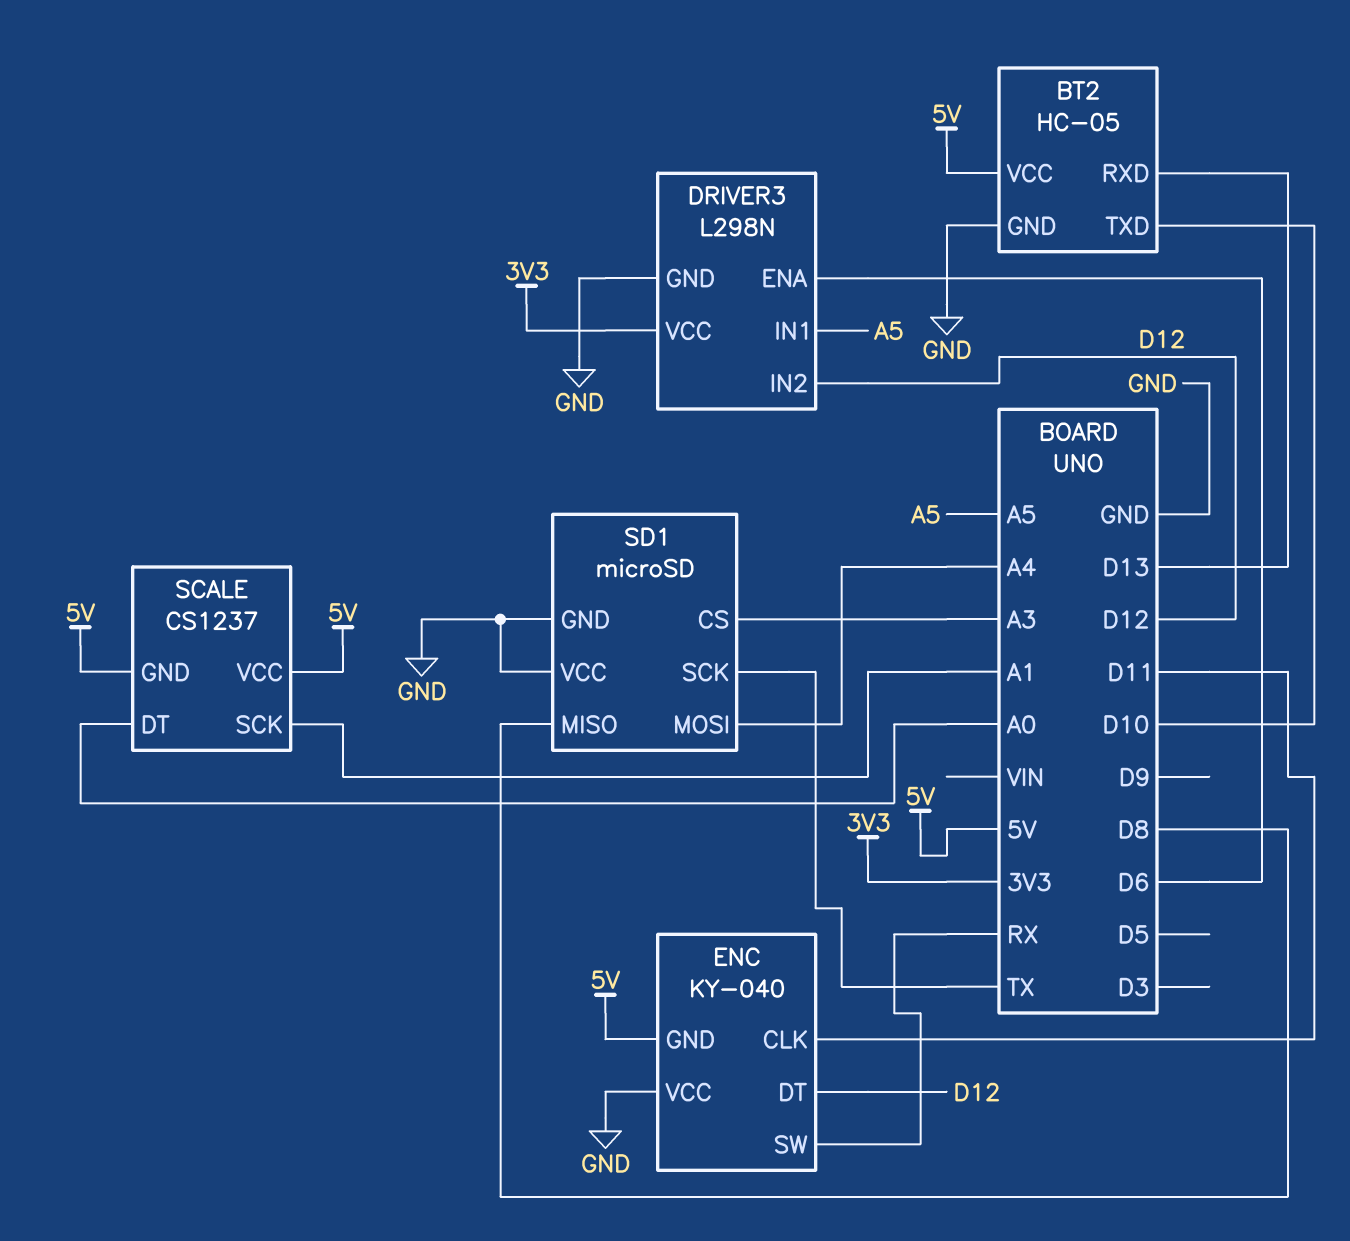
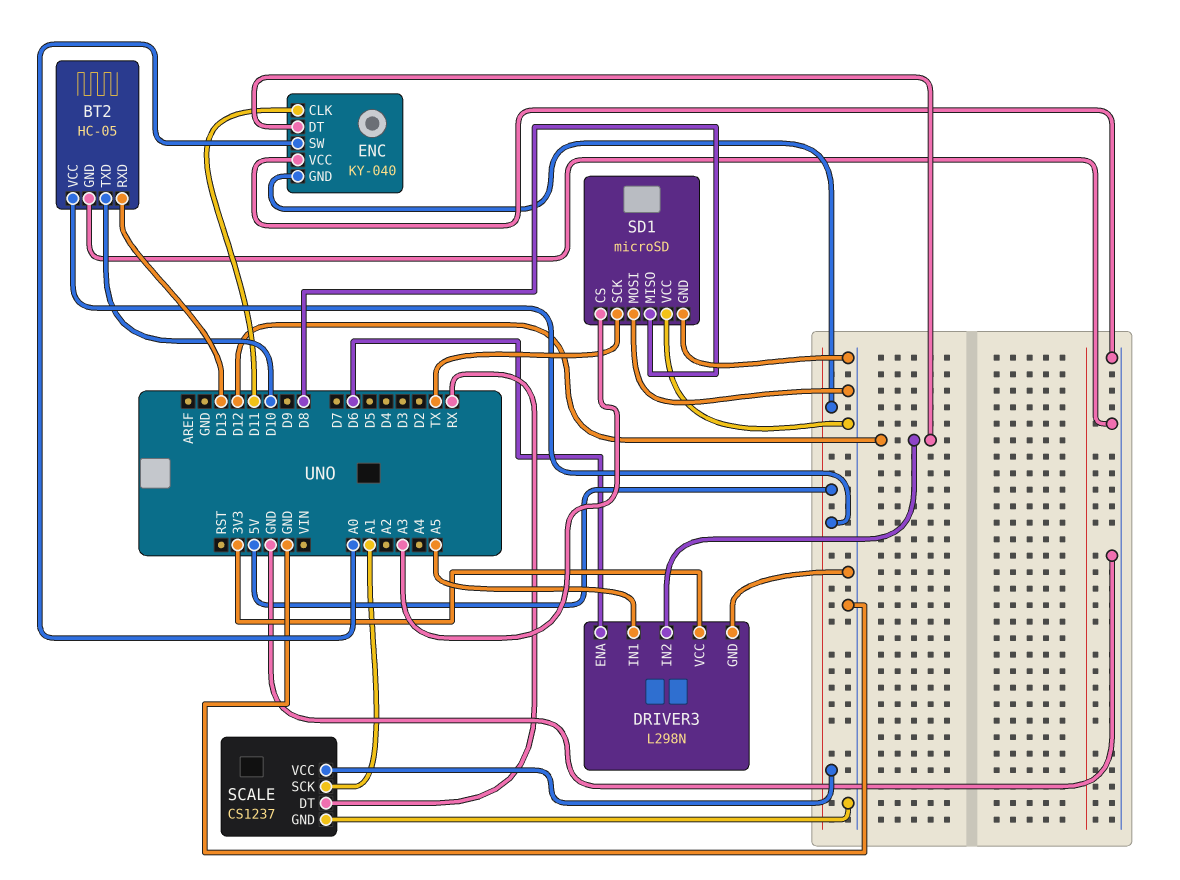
ENC pin SW: RX -> A0
SCALE pin DT: A0 -> RX
SCALE pin GND: 5V -> GND
SD1 pin MOSI: A4 -> GND

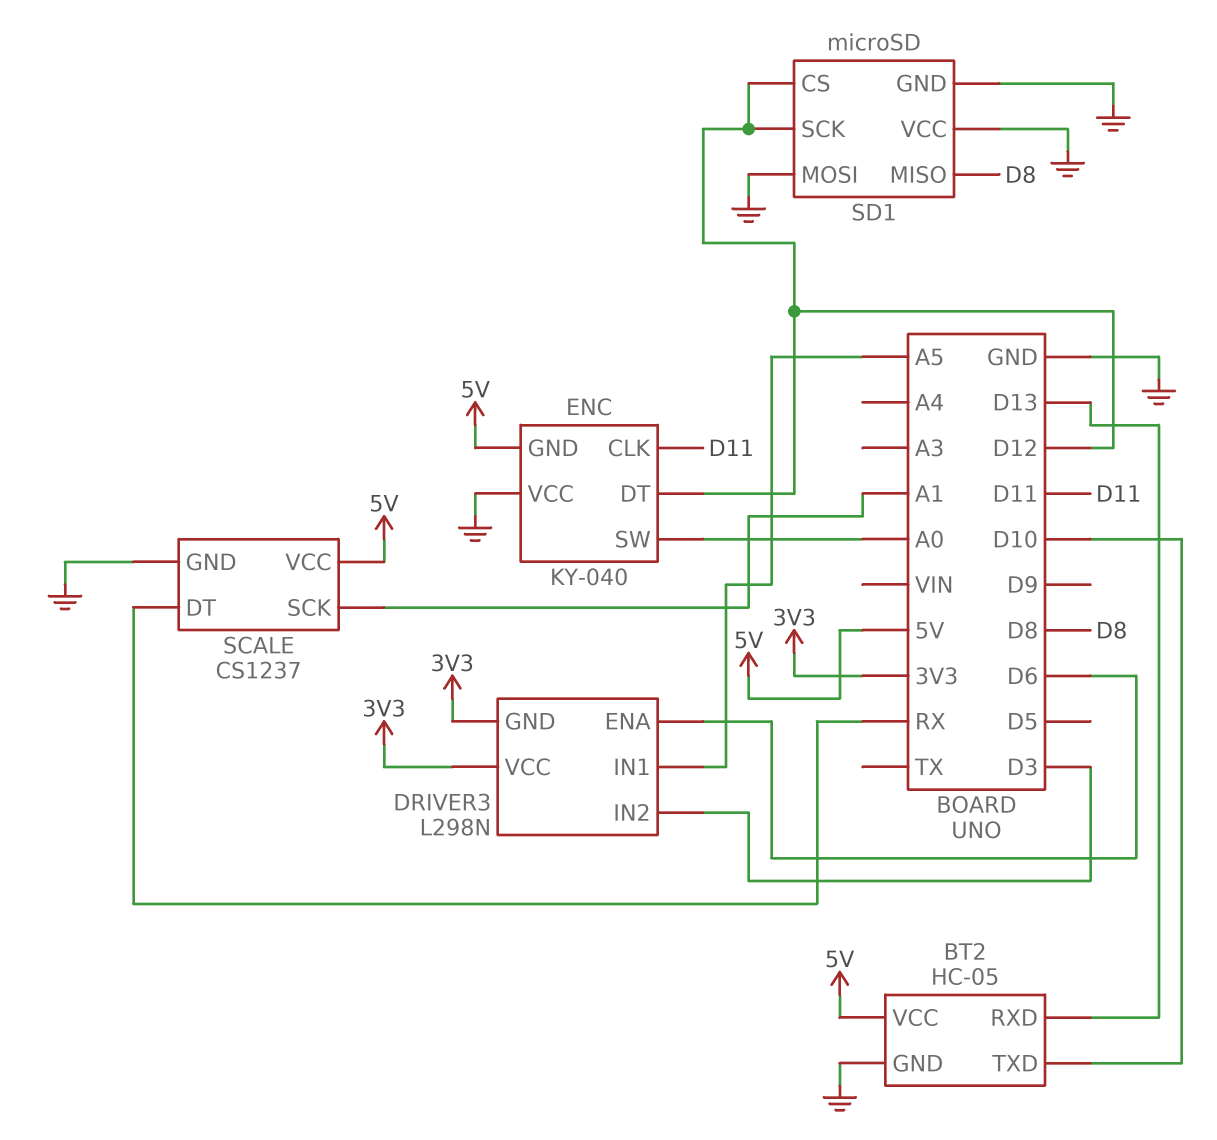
DRIVER3 pin GND: GND -> 3V3
DRIVER3 pin IN2: D12 -> D3
SD1 pin CS: A3 -> D12
SD1 pin SCK: TX -> D12

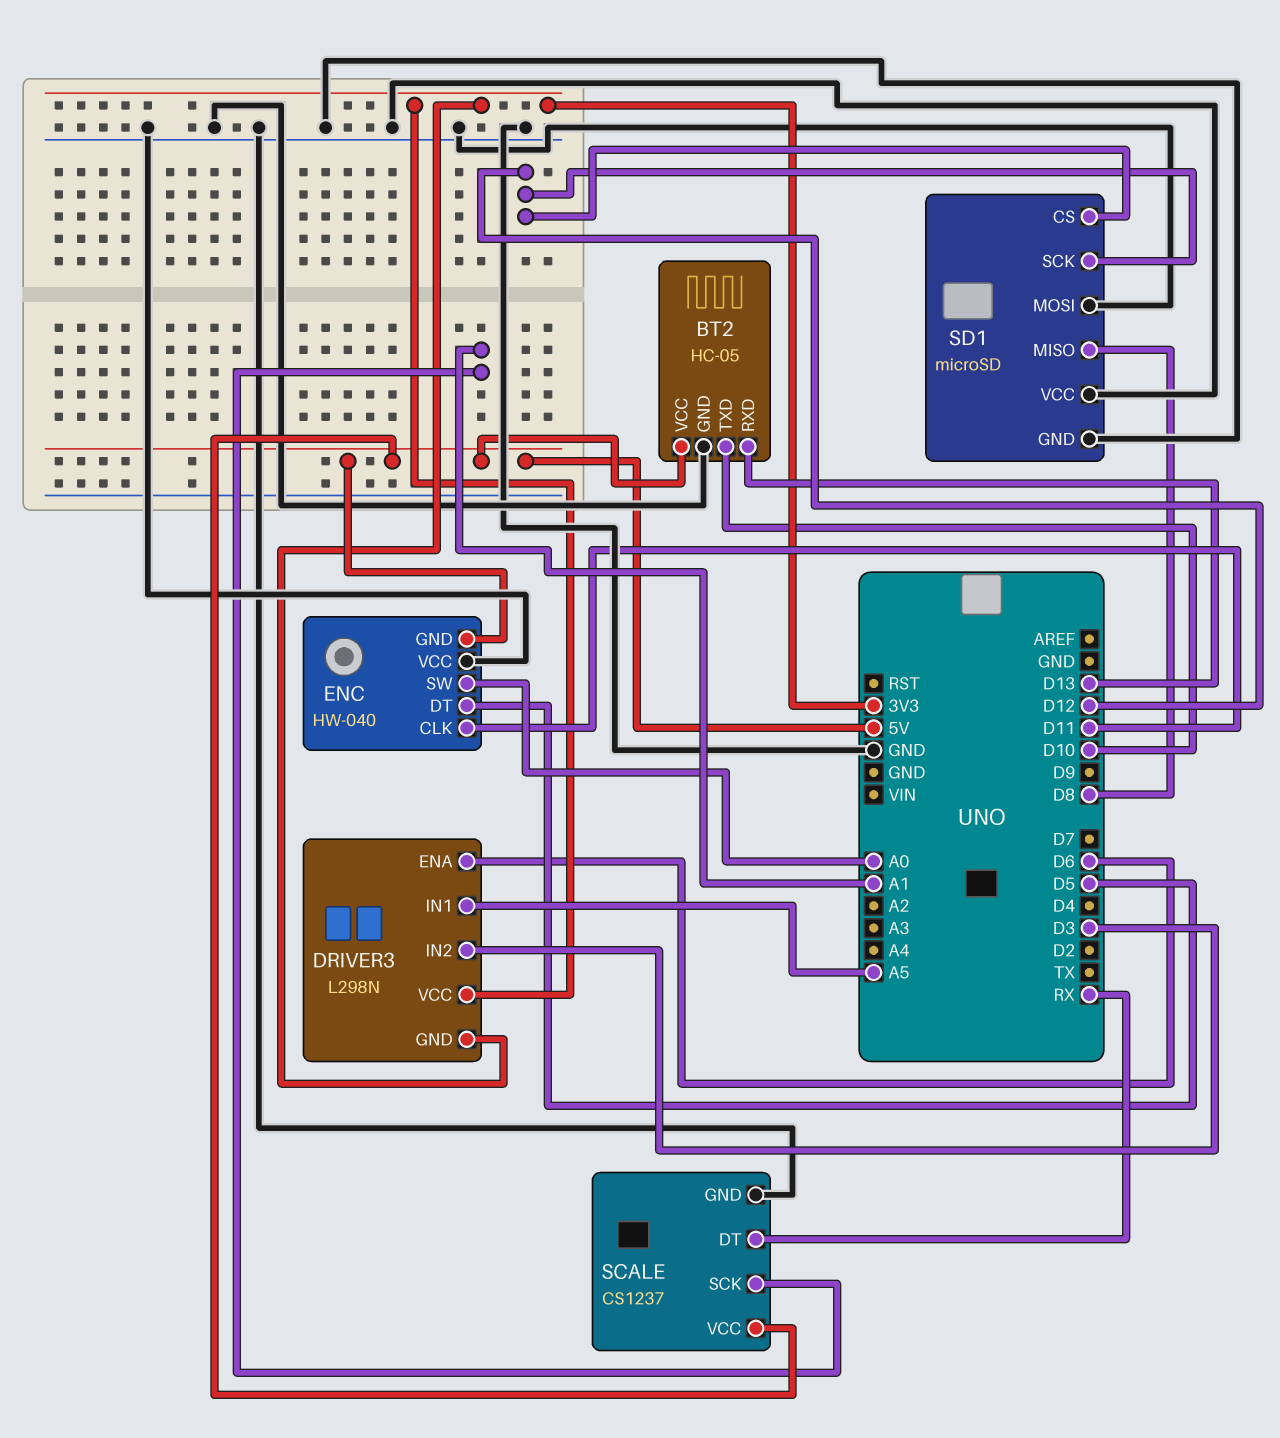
ENC: KY-040 -> HW-040
ENC pin DT: D12 -> D5

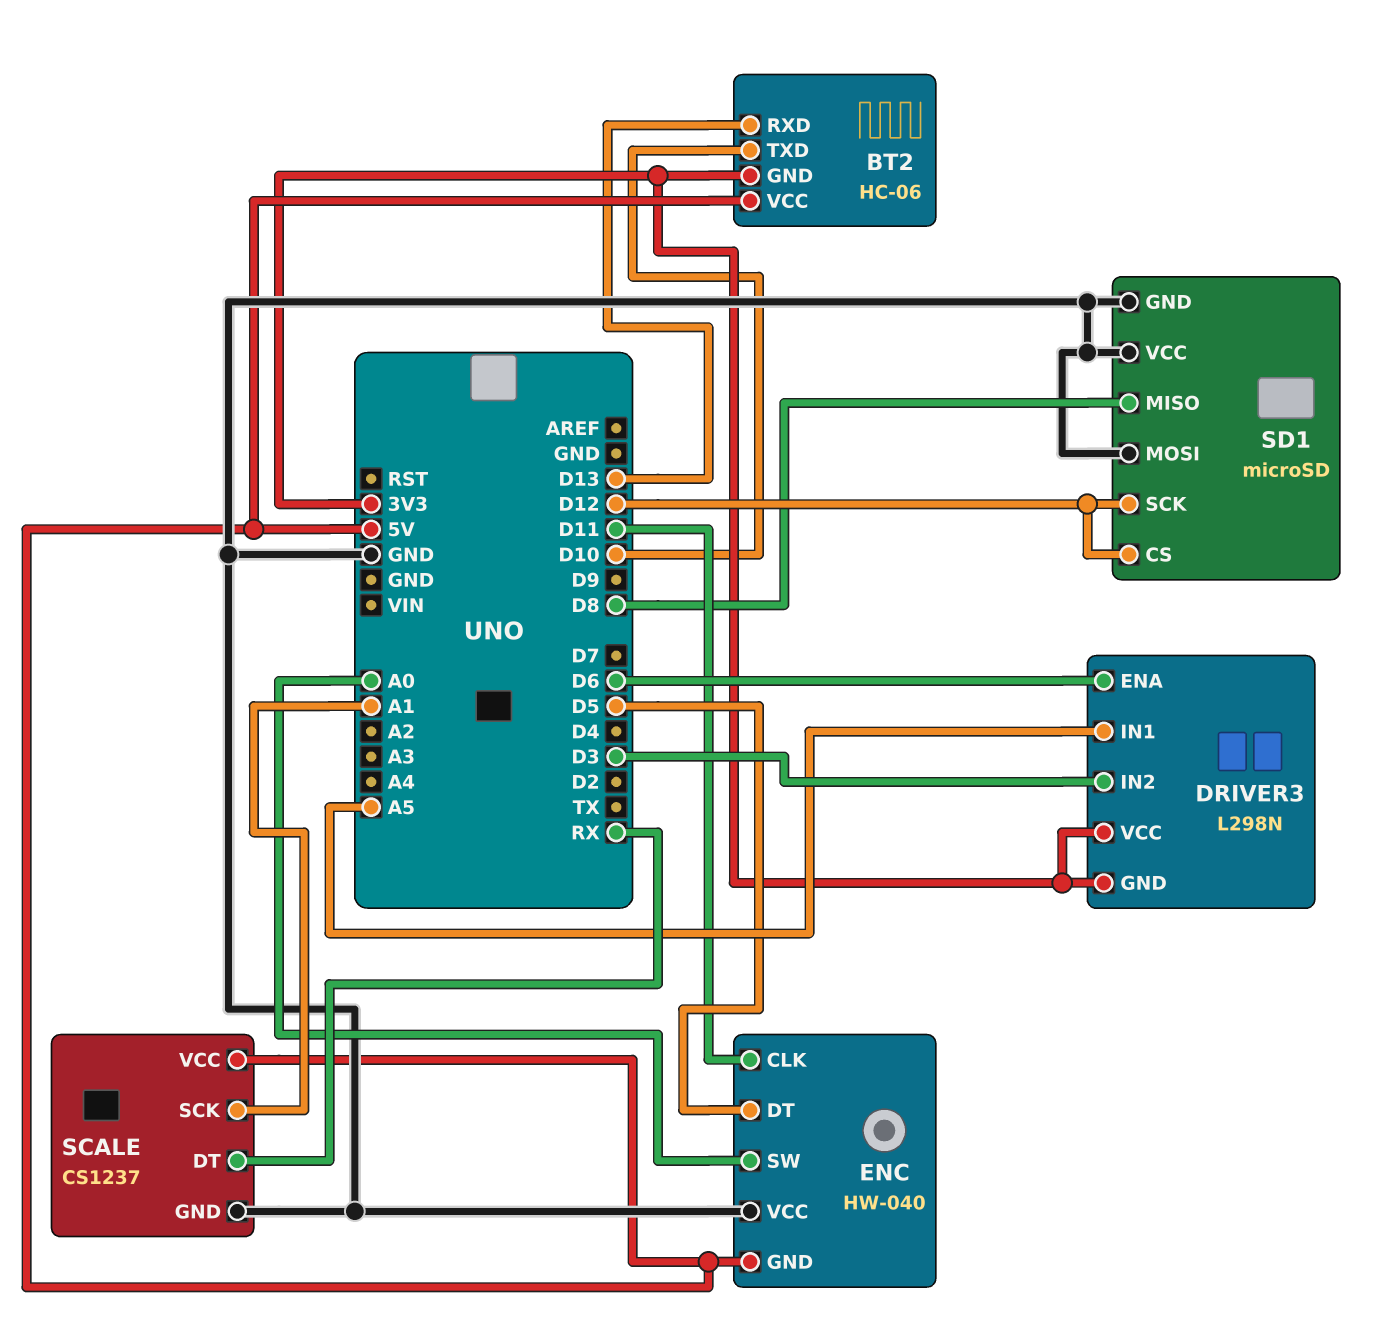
BT2: HC-05 -> HC-06
BT2 pin GND: GND -> 3V3

